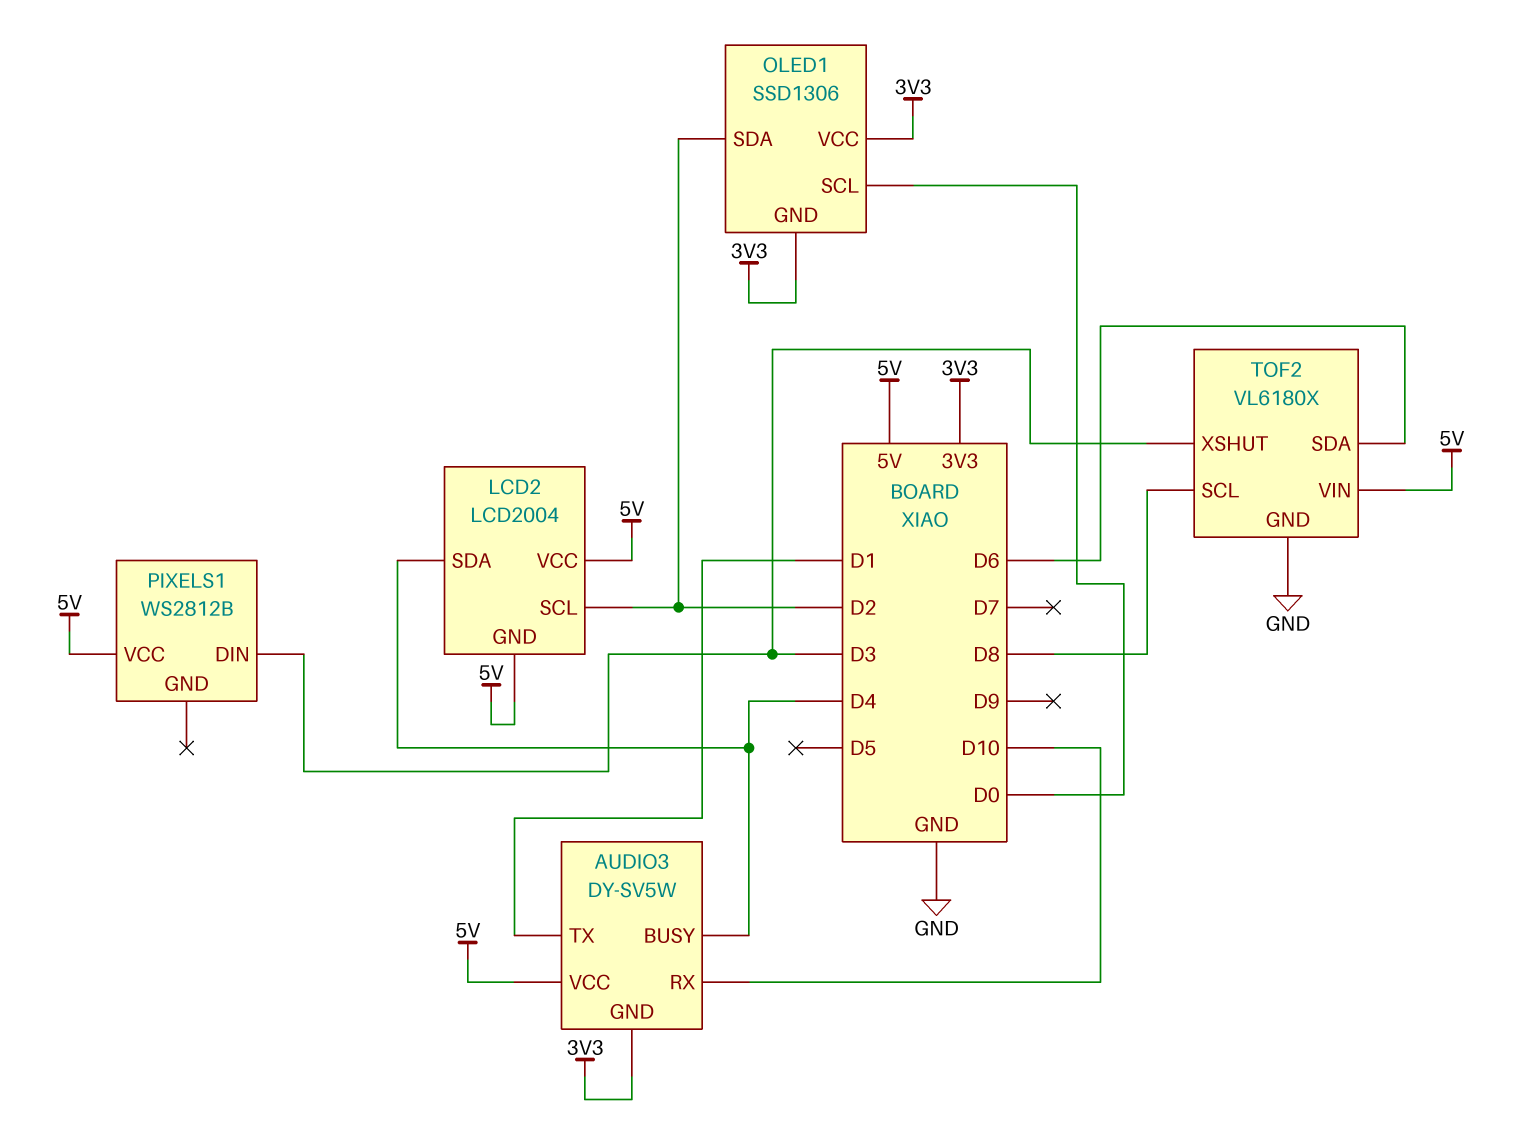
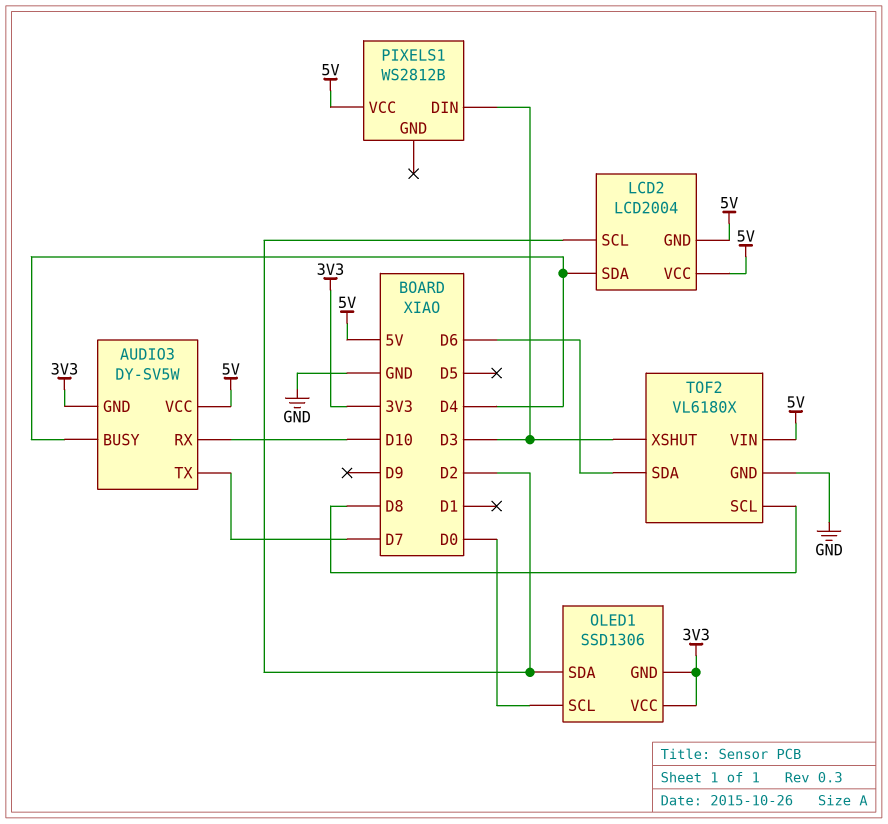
AUDIO3 pin TX: D1 -> D7

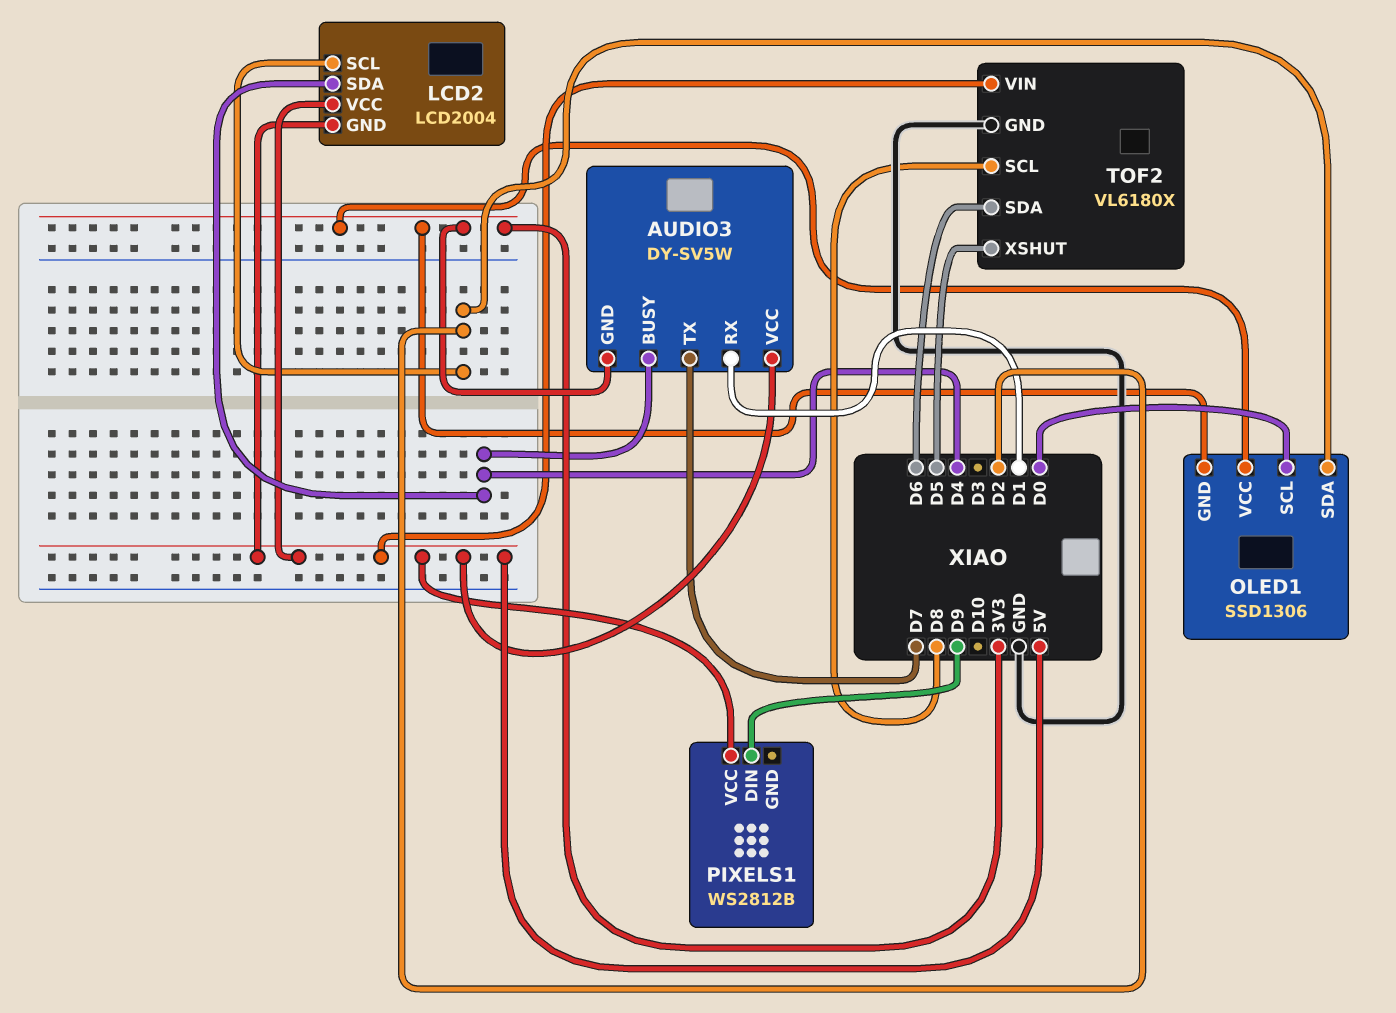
AUDIO3 pin RX: D10 -> D1
PIXELS1 pin DIN: D3 -> D9
TOF2 pin XSHUT: D3 -> D5

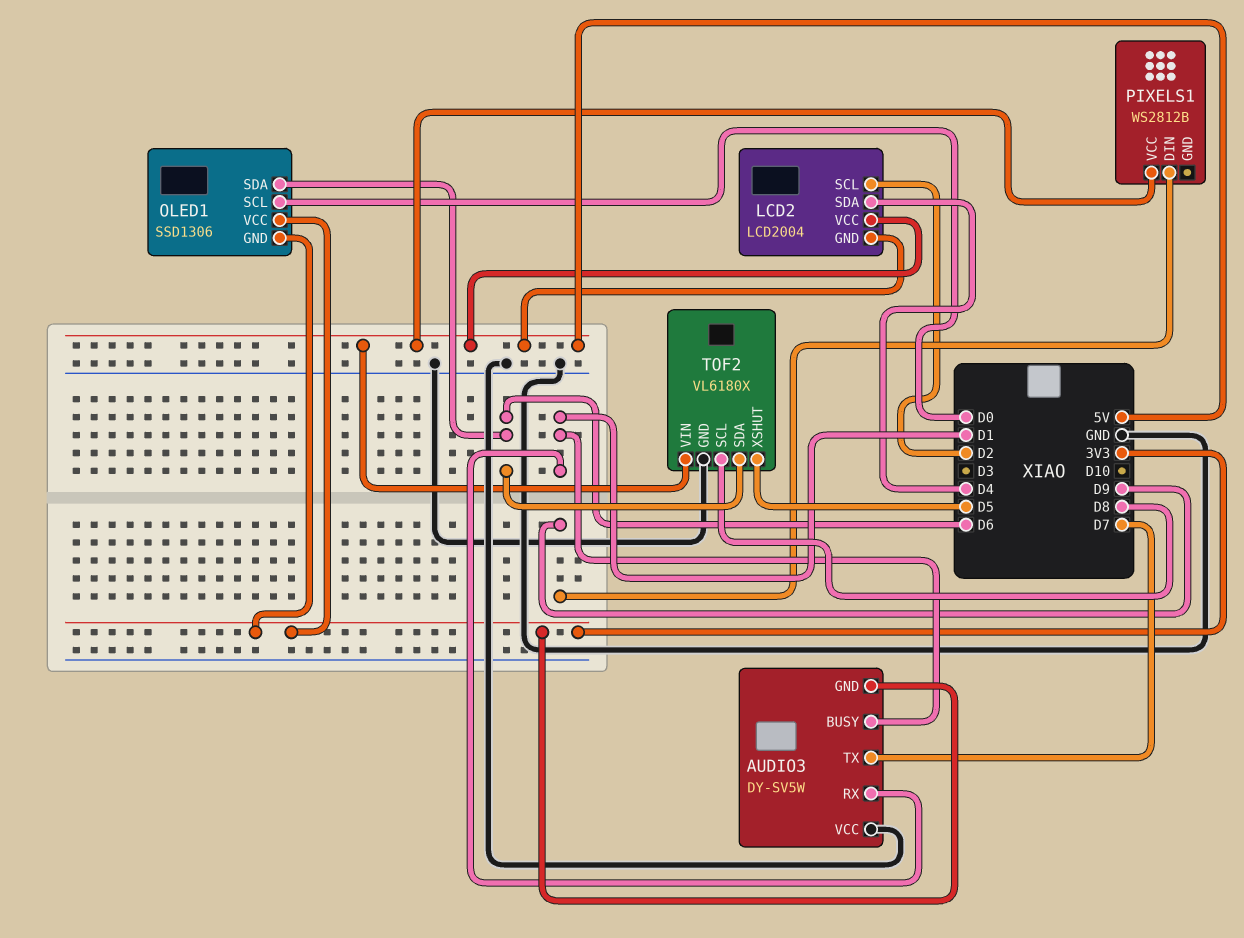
AUDIO3 pin BUSY: D4 -> D1
AUDIO3 pin VCC: 5V -> GND
OLED1 pin SDA: D2 -> D6

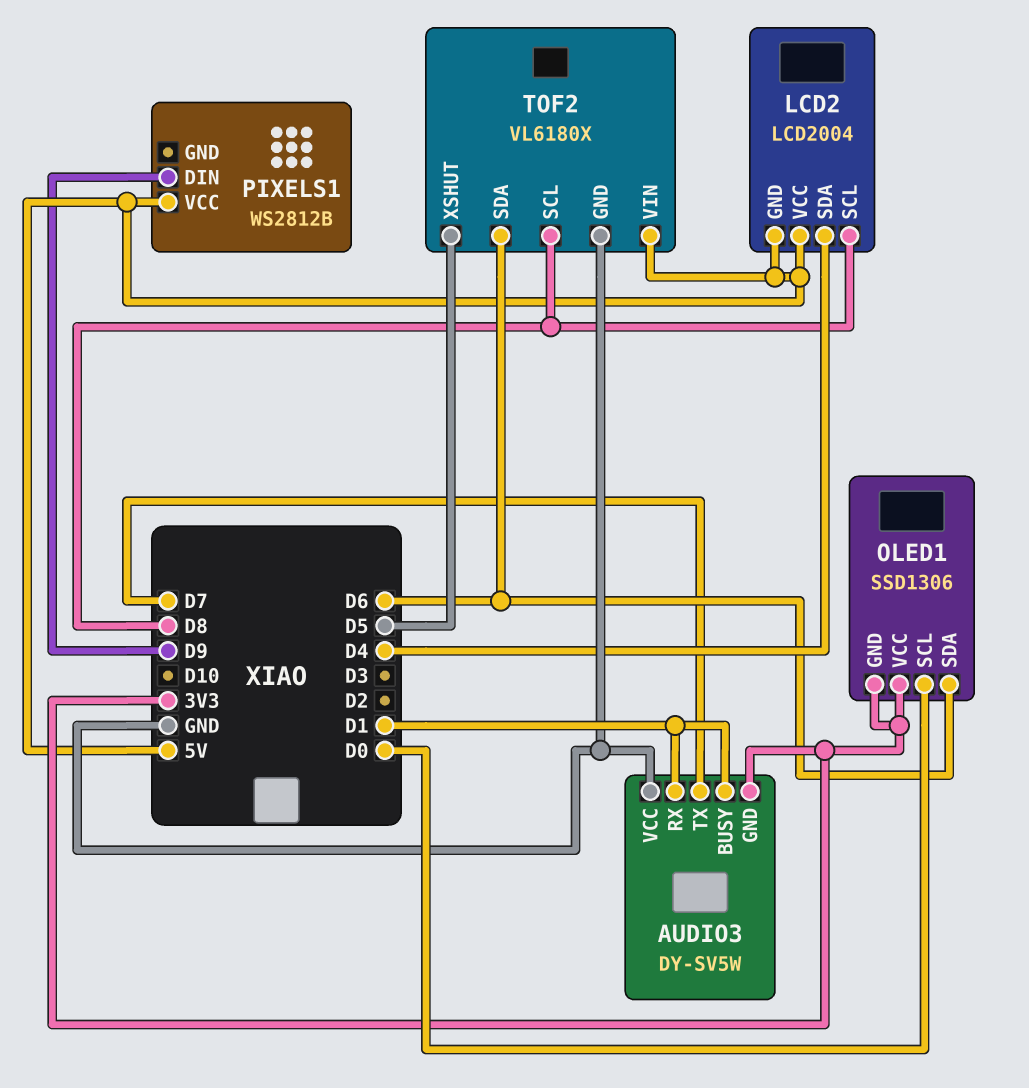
LCD2 pin SCL: D2 -> D8

